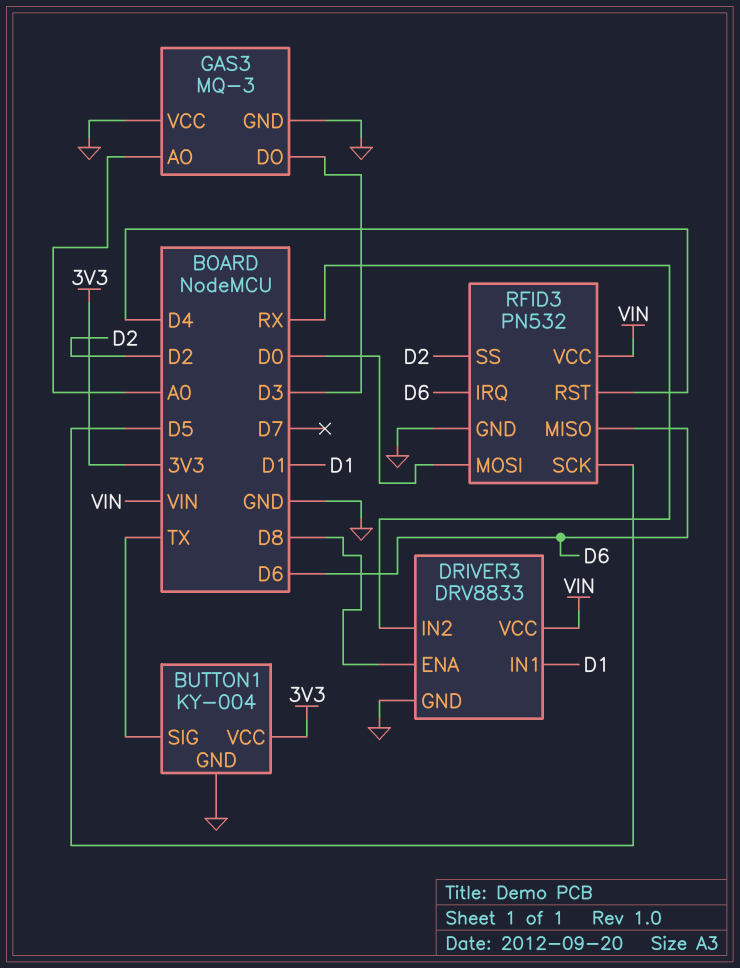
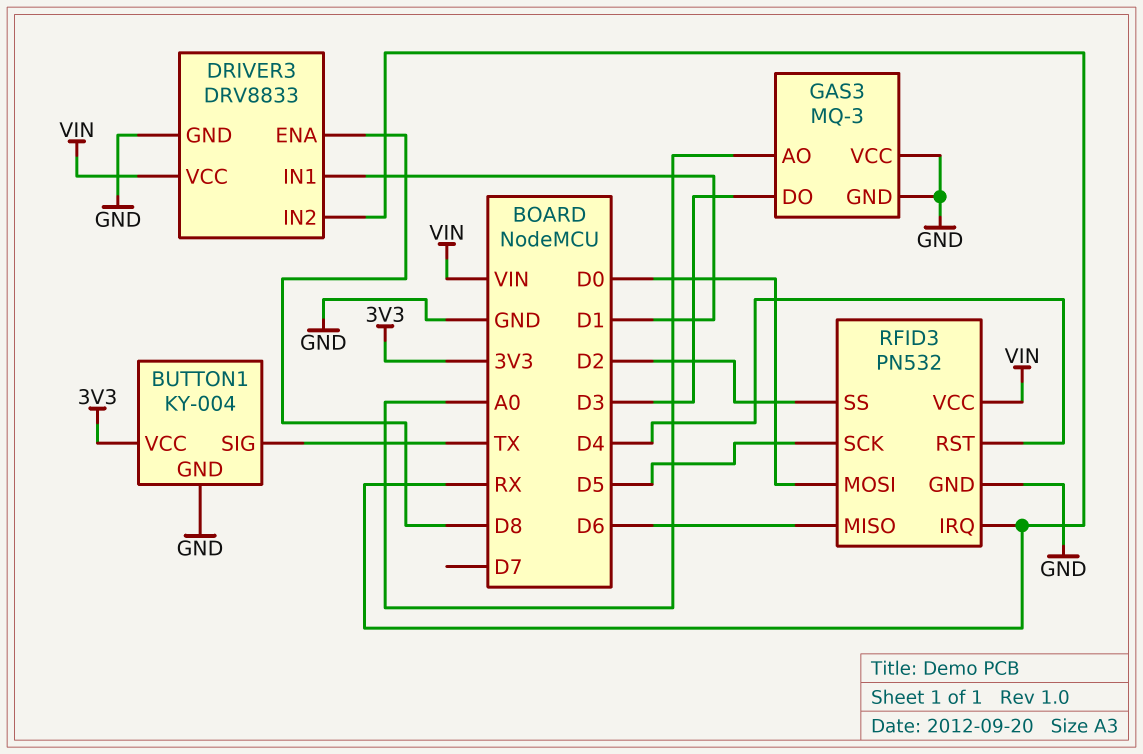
RFID3 pin IRQ: D6 -> RX

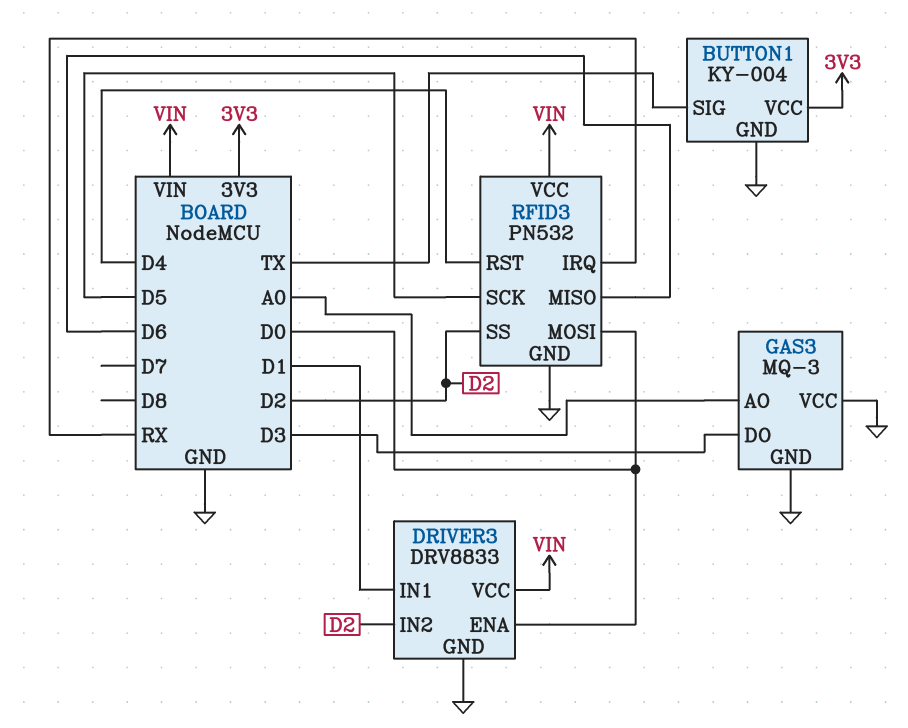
DRIVER3 pin ENA: D8 -> D0
DRIVER3 pin IN2: RX -> D2

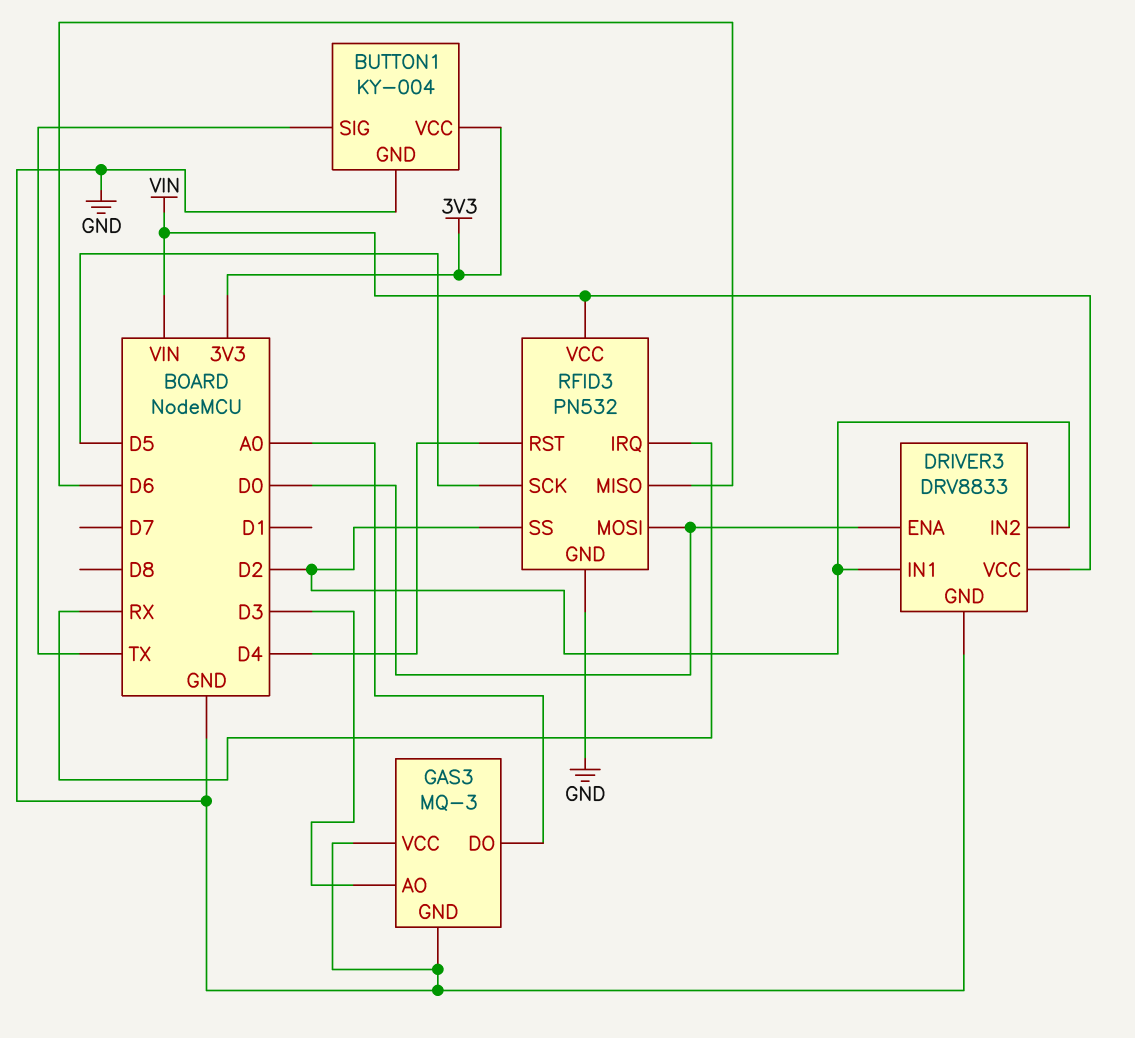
DRIVER3 pin IN1: D1 -> D2
GAS3 pin AO: A0 -> D3
GAS3 pin DO: D3 -> A0

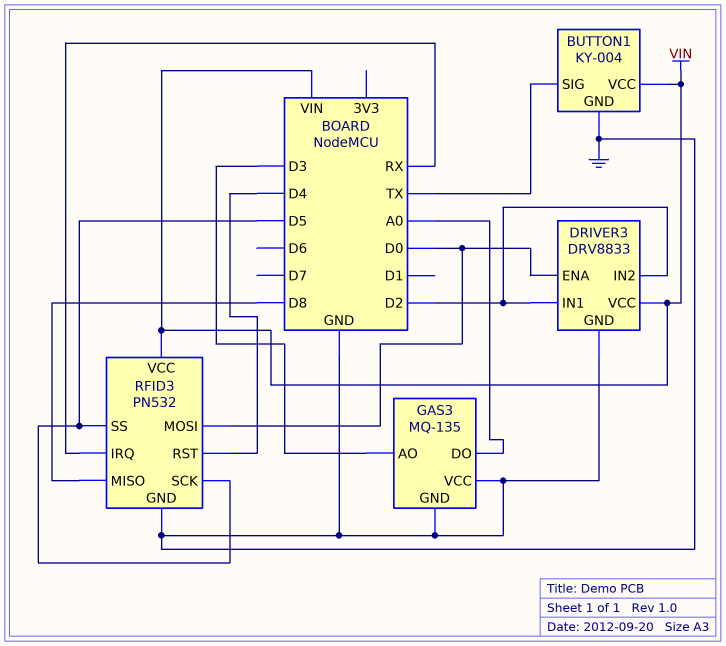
BUTTON1 pin VCC: 3V3 -> VIN
GAS3: MQ-3 -> MQ-135
RFID3 pin MISO: D6 -> D8
RFID3 pin SS: D2 -> D5

